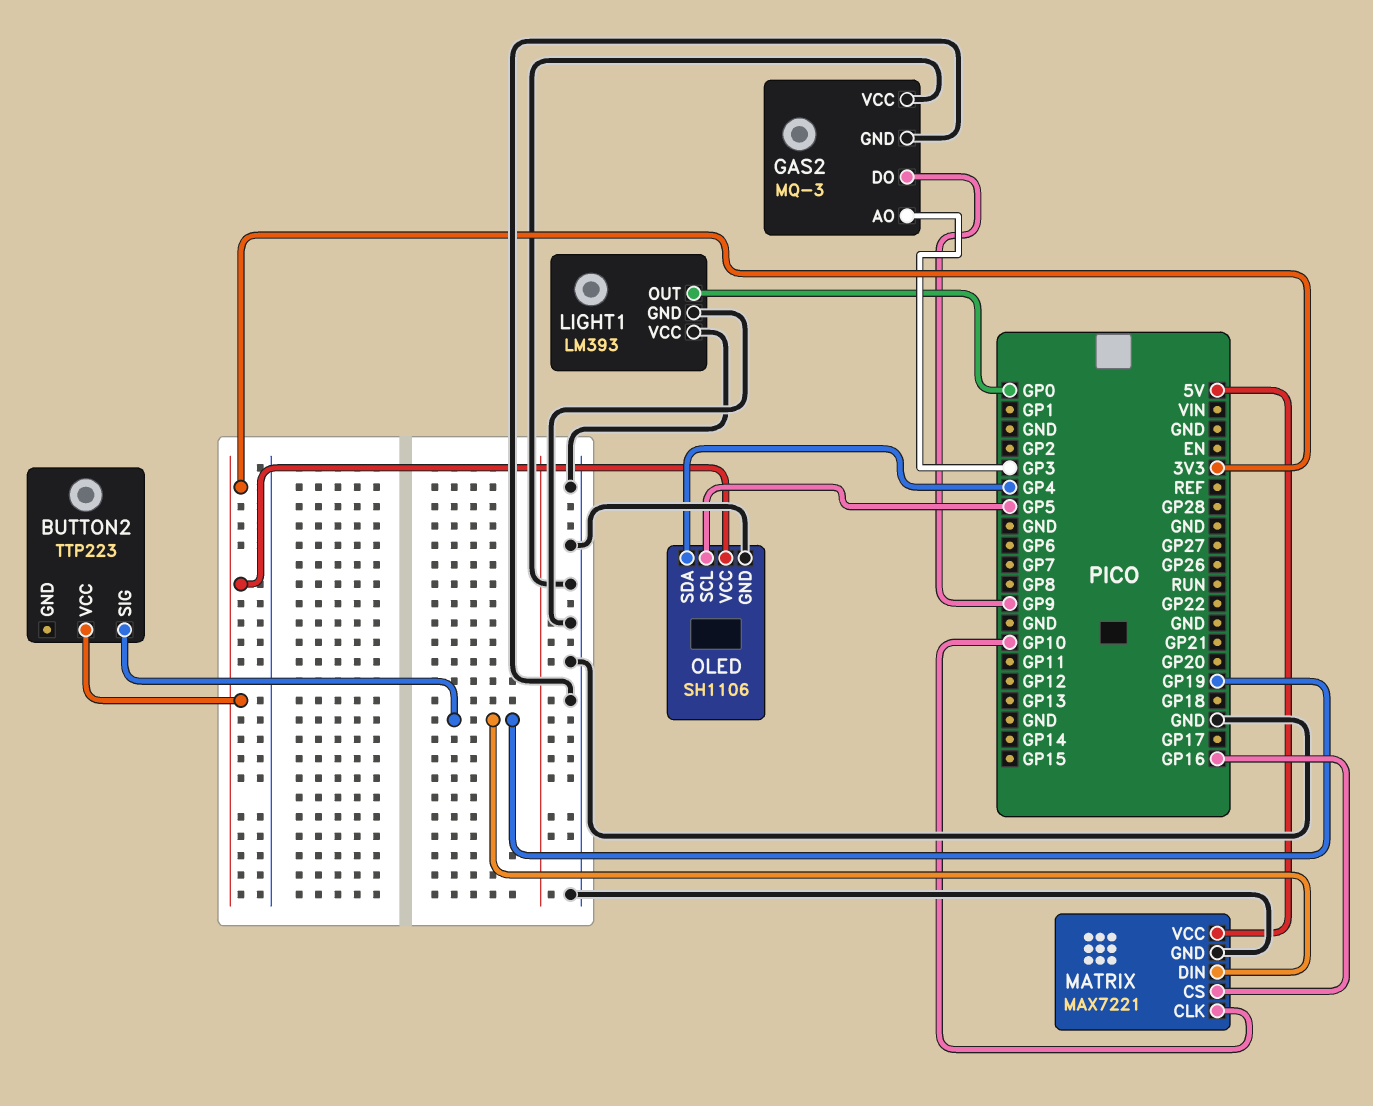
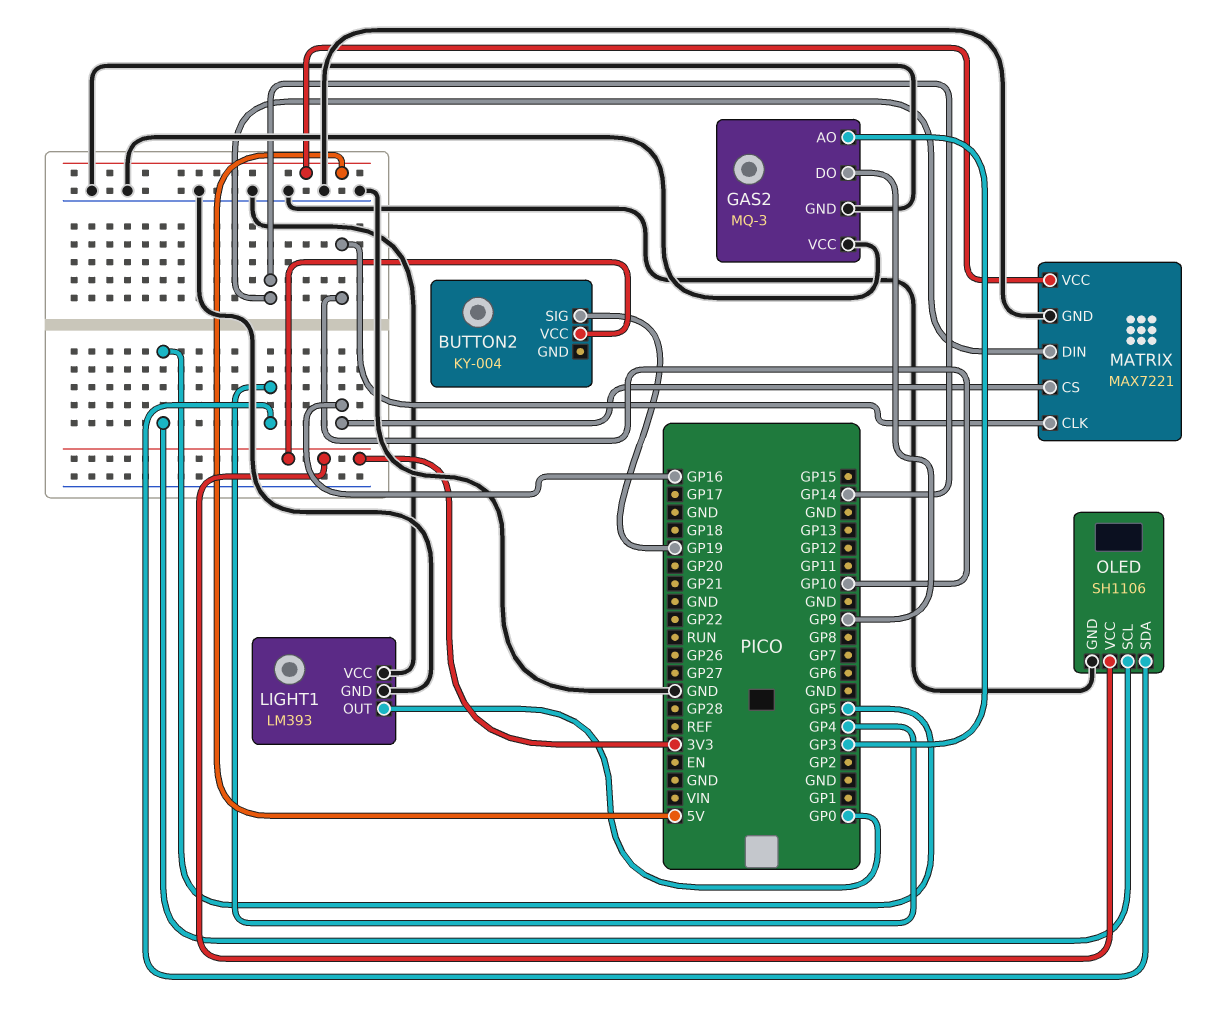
BUTTON2: TTP223 -> KY-004
MATRIX pin DIN: GP19 -> GP14

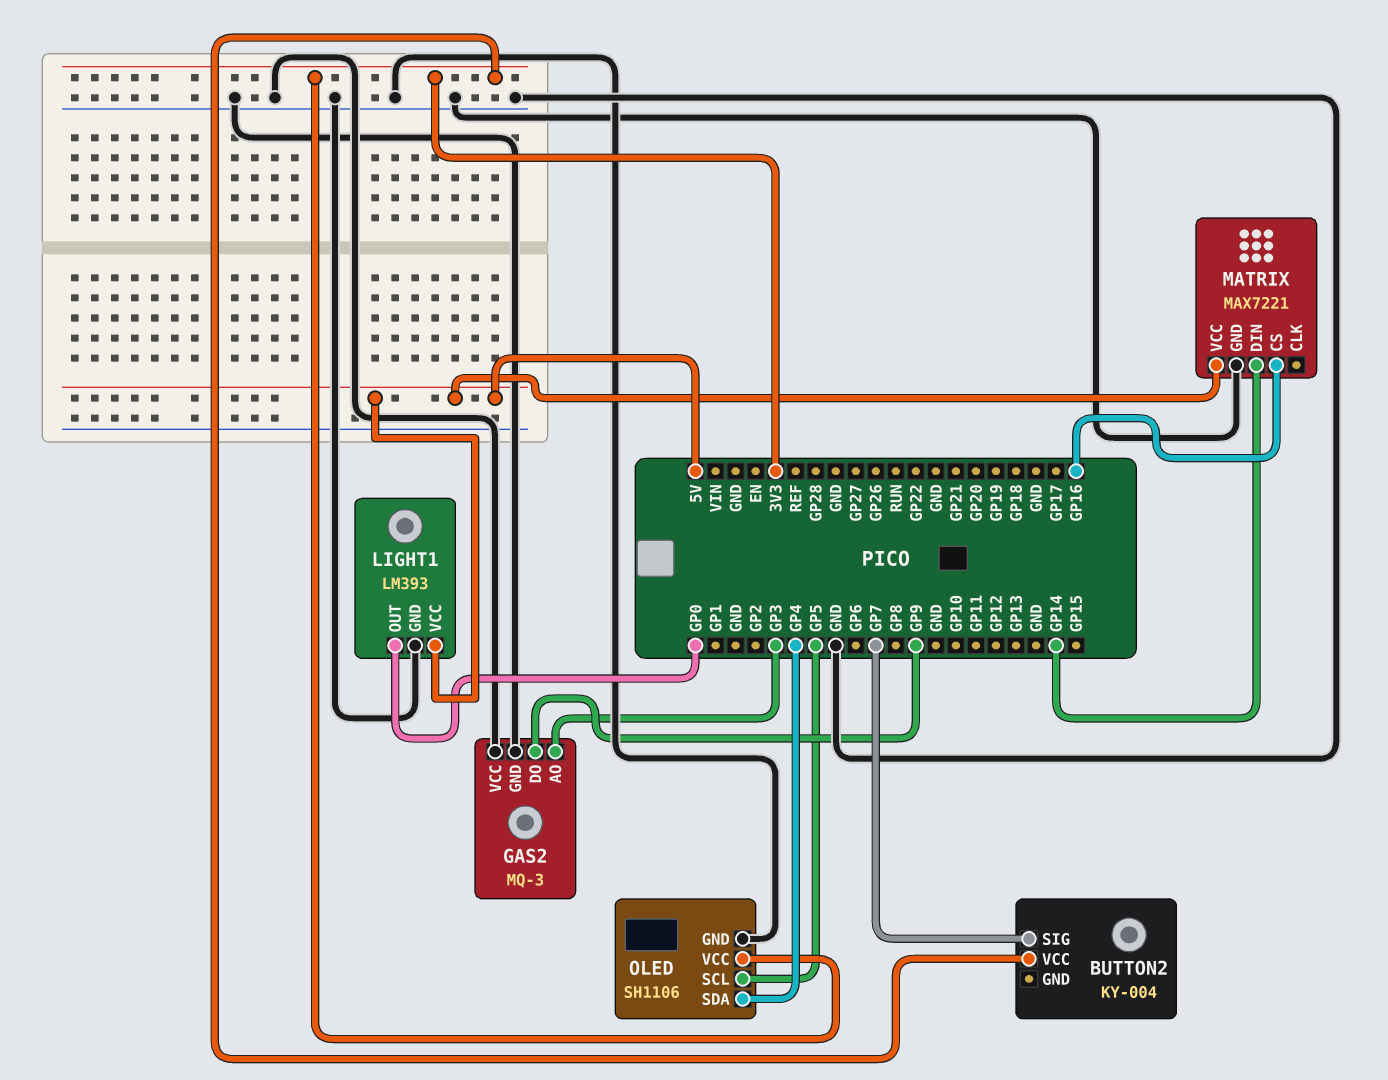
BUTTON2 pin SIG: GP19 -> GP7
LIGHT1 pin VCC: GND -> 5V
MATRIX pin CLK: GP10 -> none

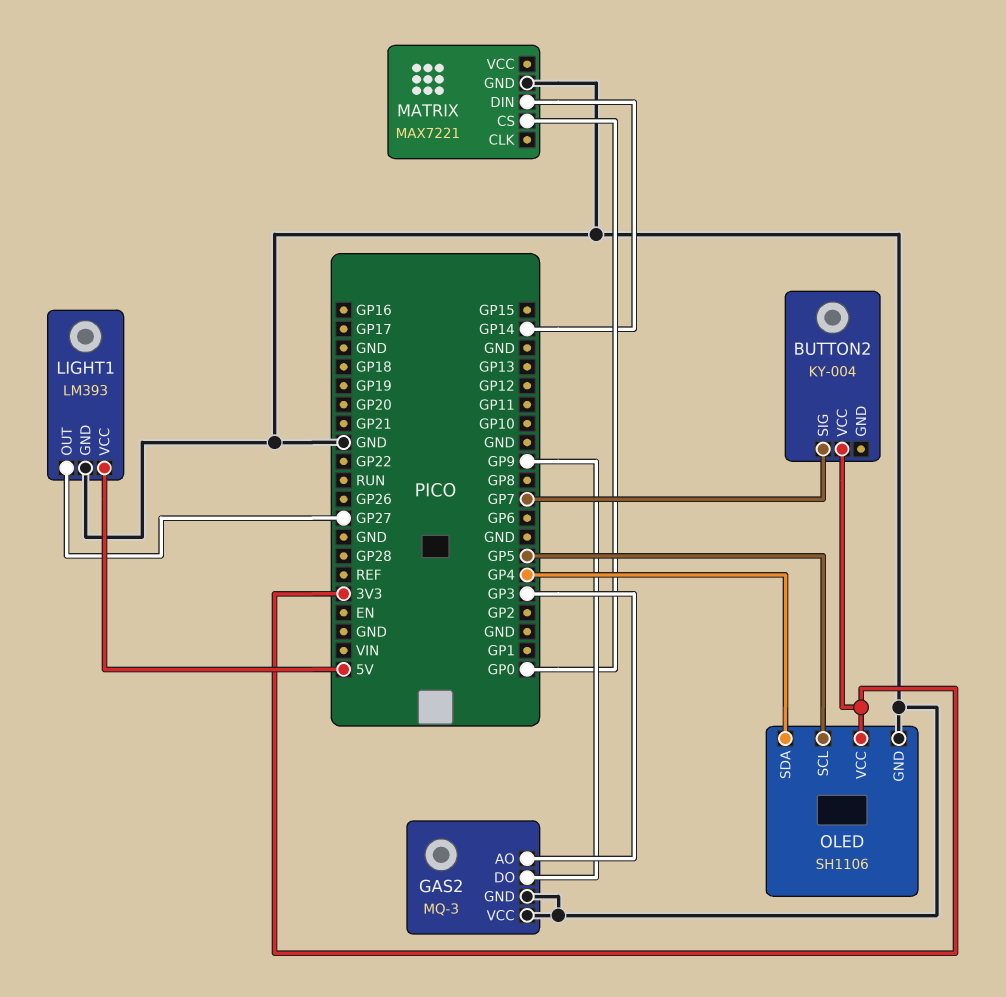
LIGHT1 pin OUT: GP0 -> GP27
MATRIX pin CS: GP16 -> GP0
MATRIX pin VCC: 5V -> none

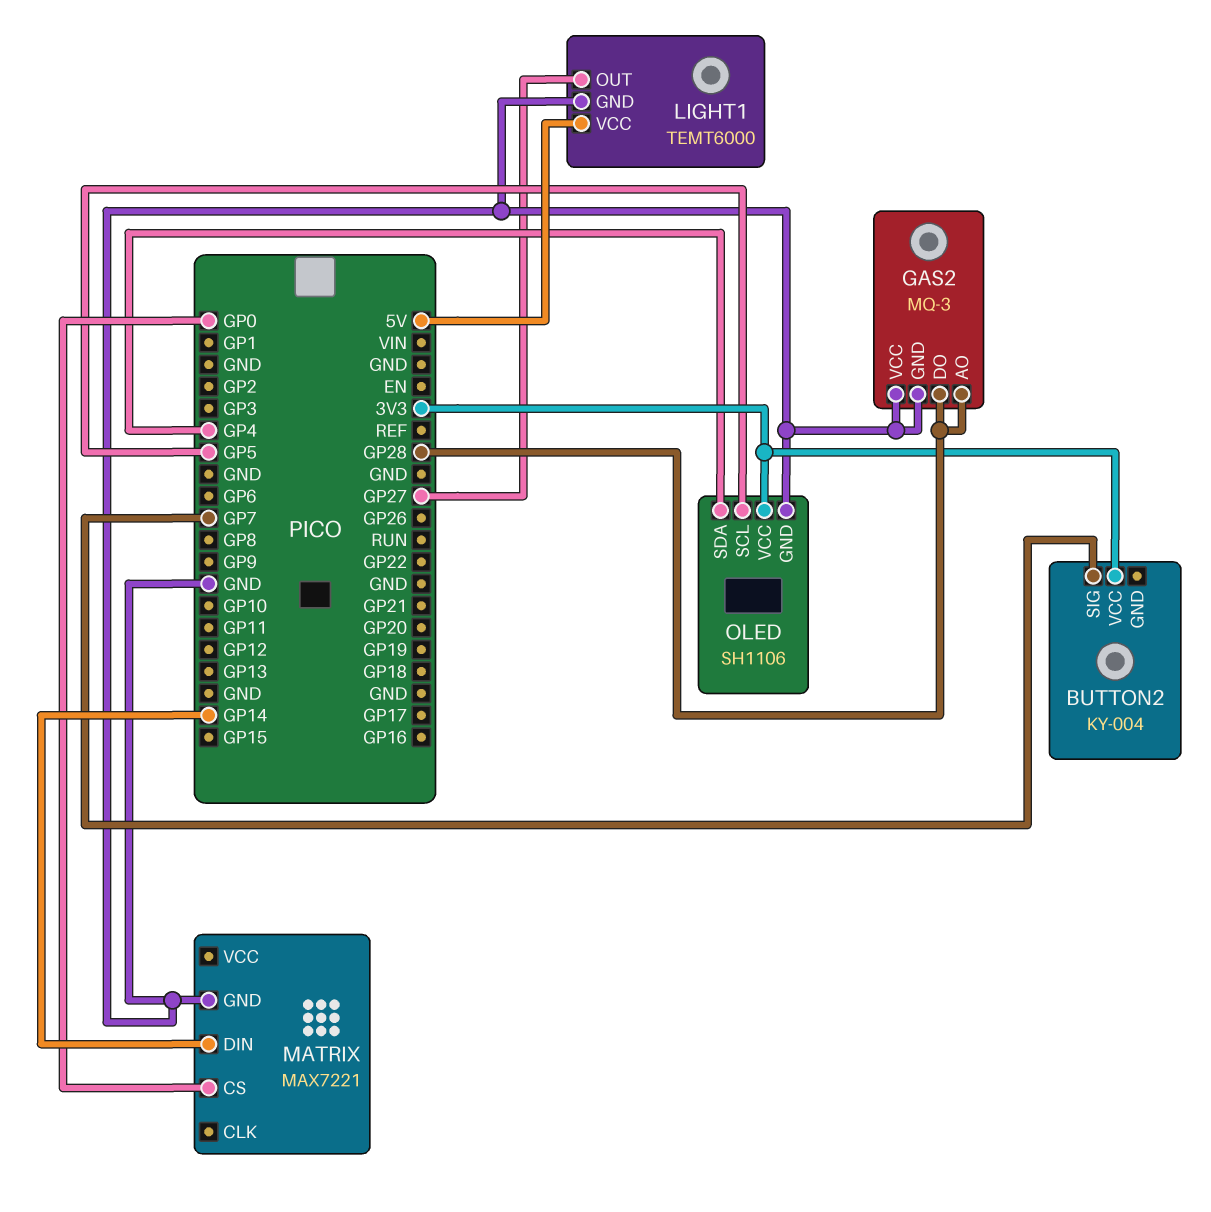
GAS2 pin AO: GP3 -> GP28
GAS2 pin DO: GP9 -> GP28
LIGHT1: LM393 -> TEMT6000

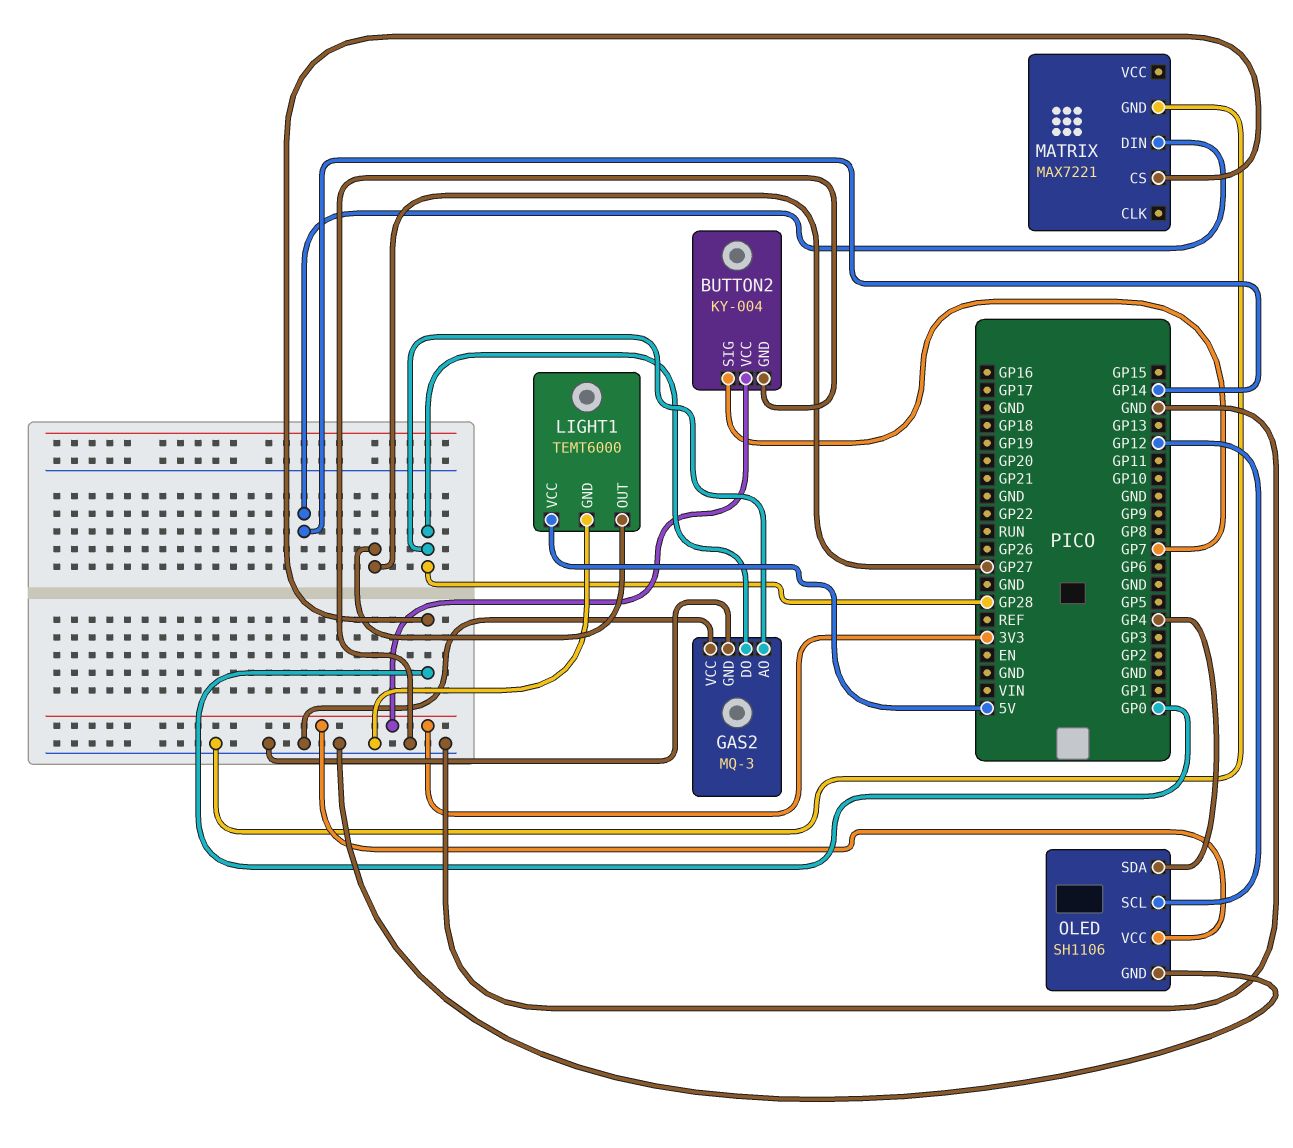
BUTTON2 pin GND: none -> GND
OLED pin SCL: GP5 -> GP12

